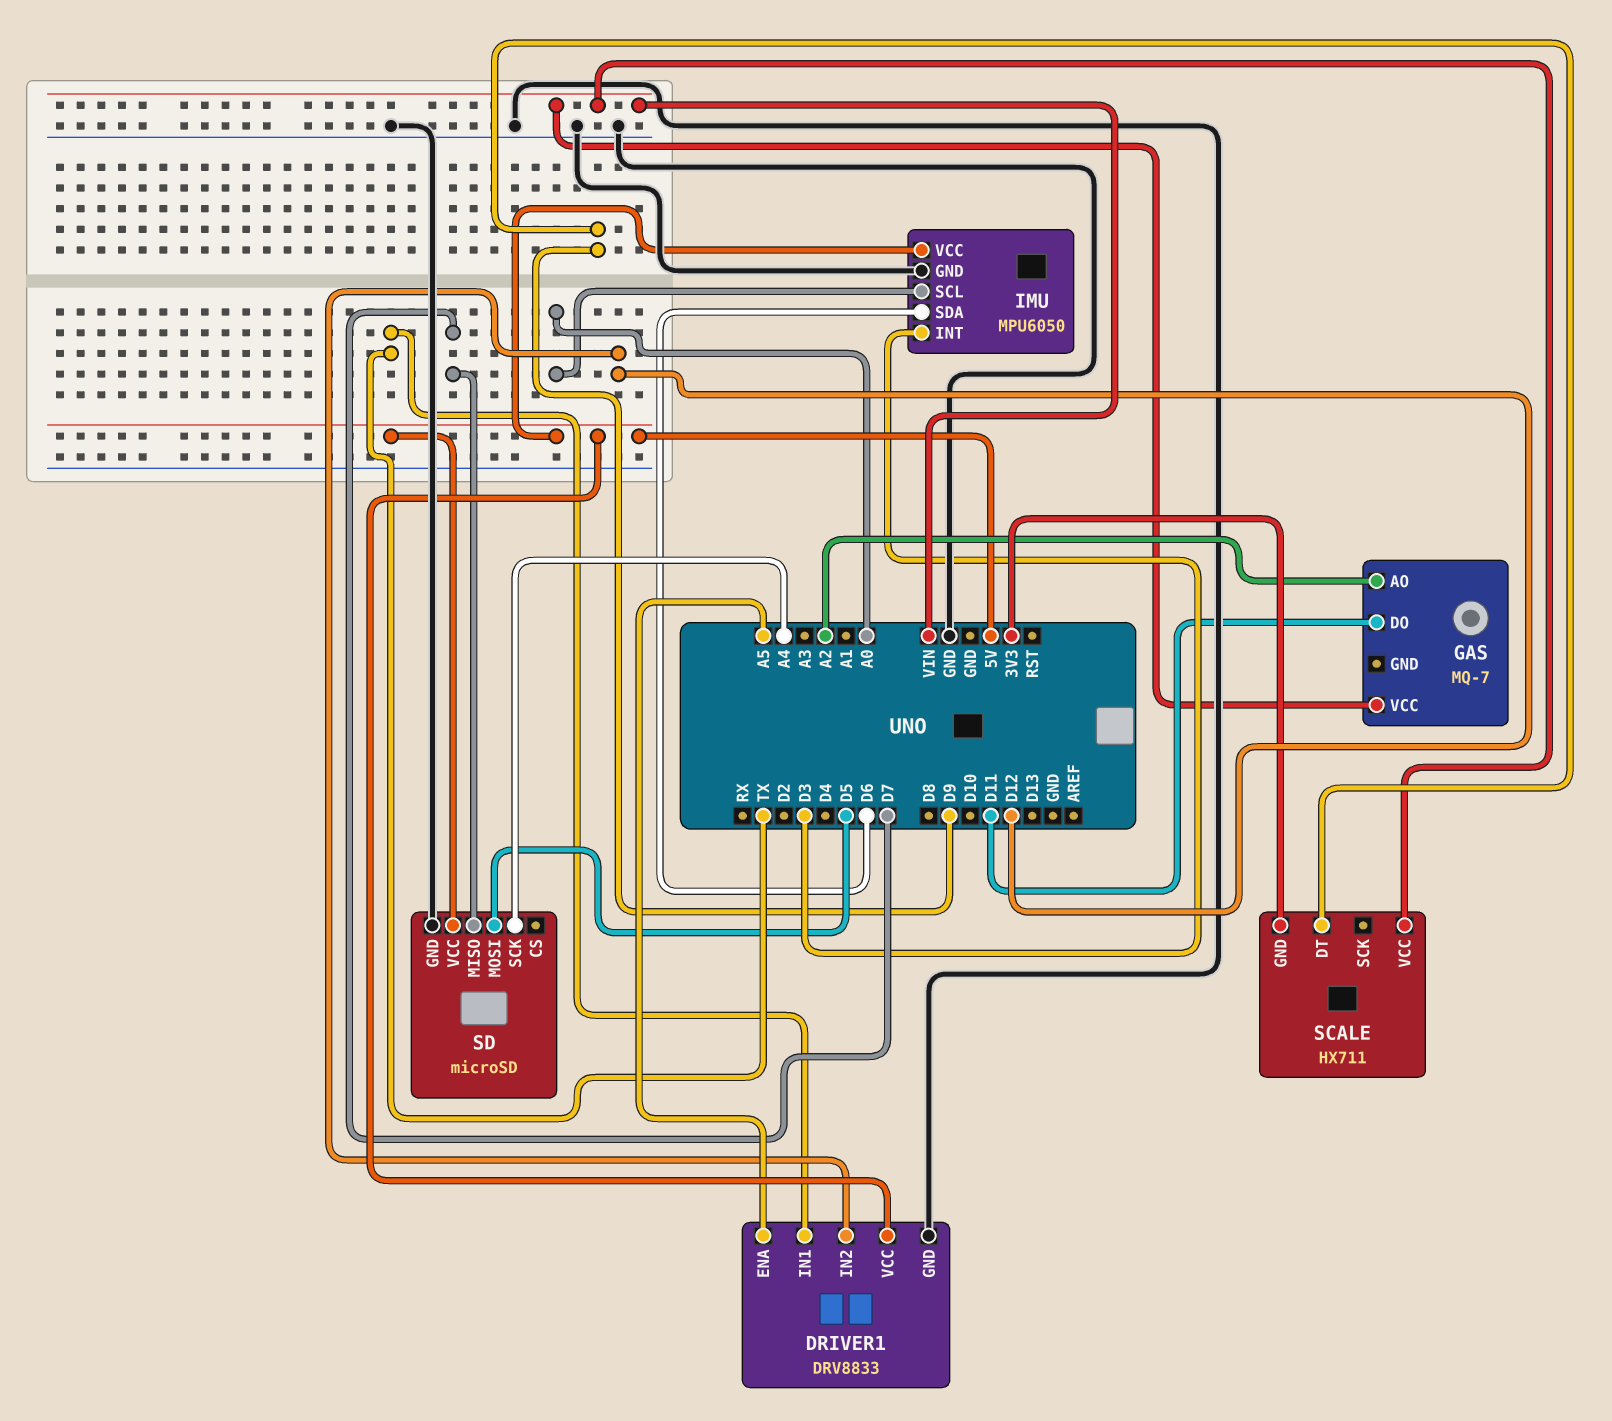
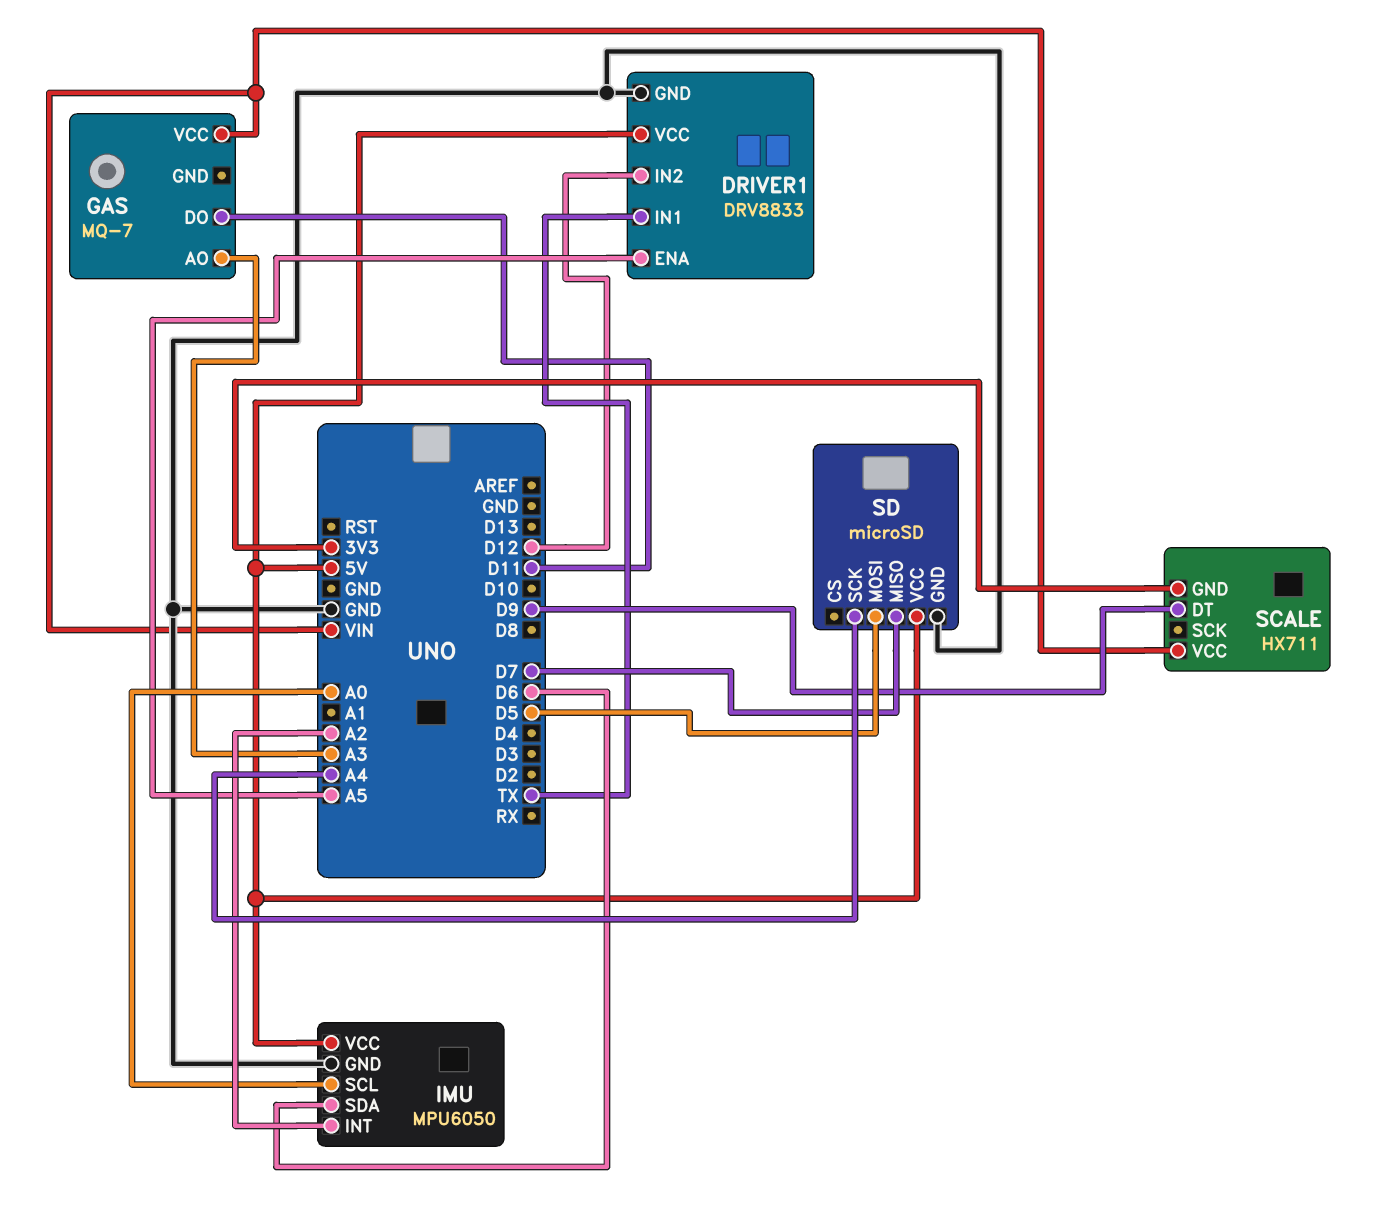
GAS pin AO: A2 -> A3
IMU pin INT: D3 -> A2

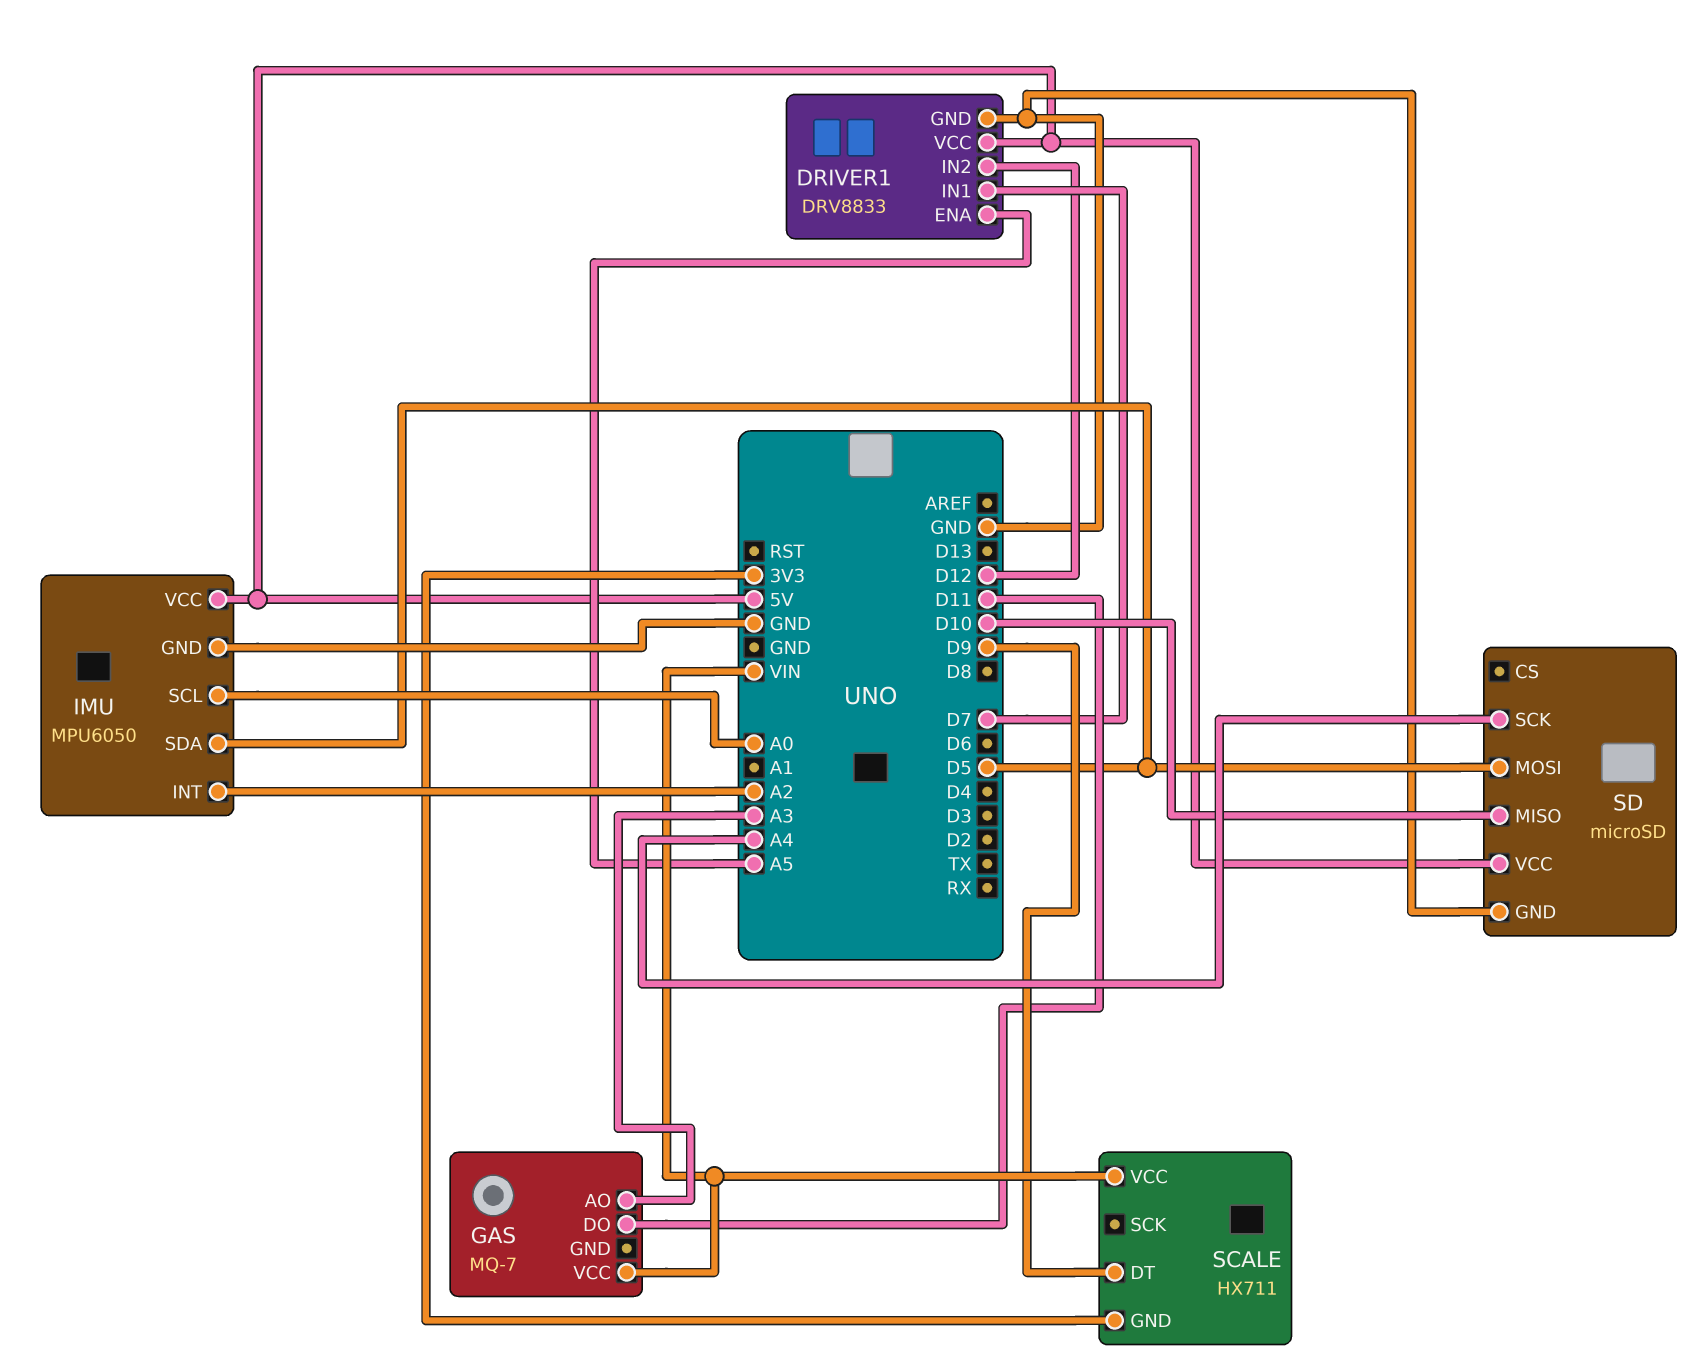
DRIVER1 pin IN1: TX -> D7
IMU pin SDA: D6 -> D5
SD pin MISO: D7 -> D10

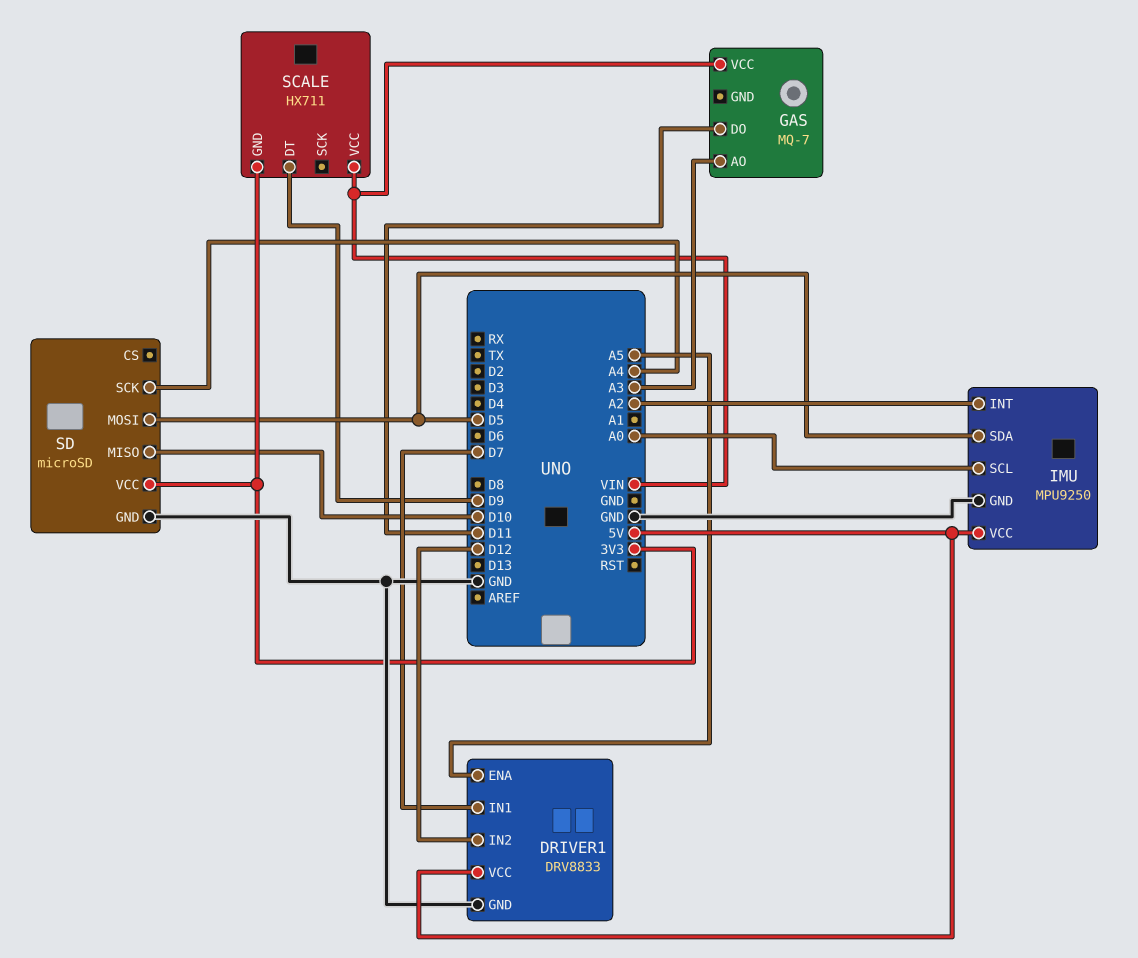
IMU: MPU6050 -> MPU9250
SD pin VCC: 5V -> 3V3

